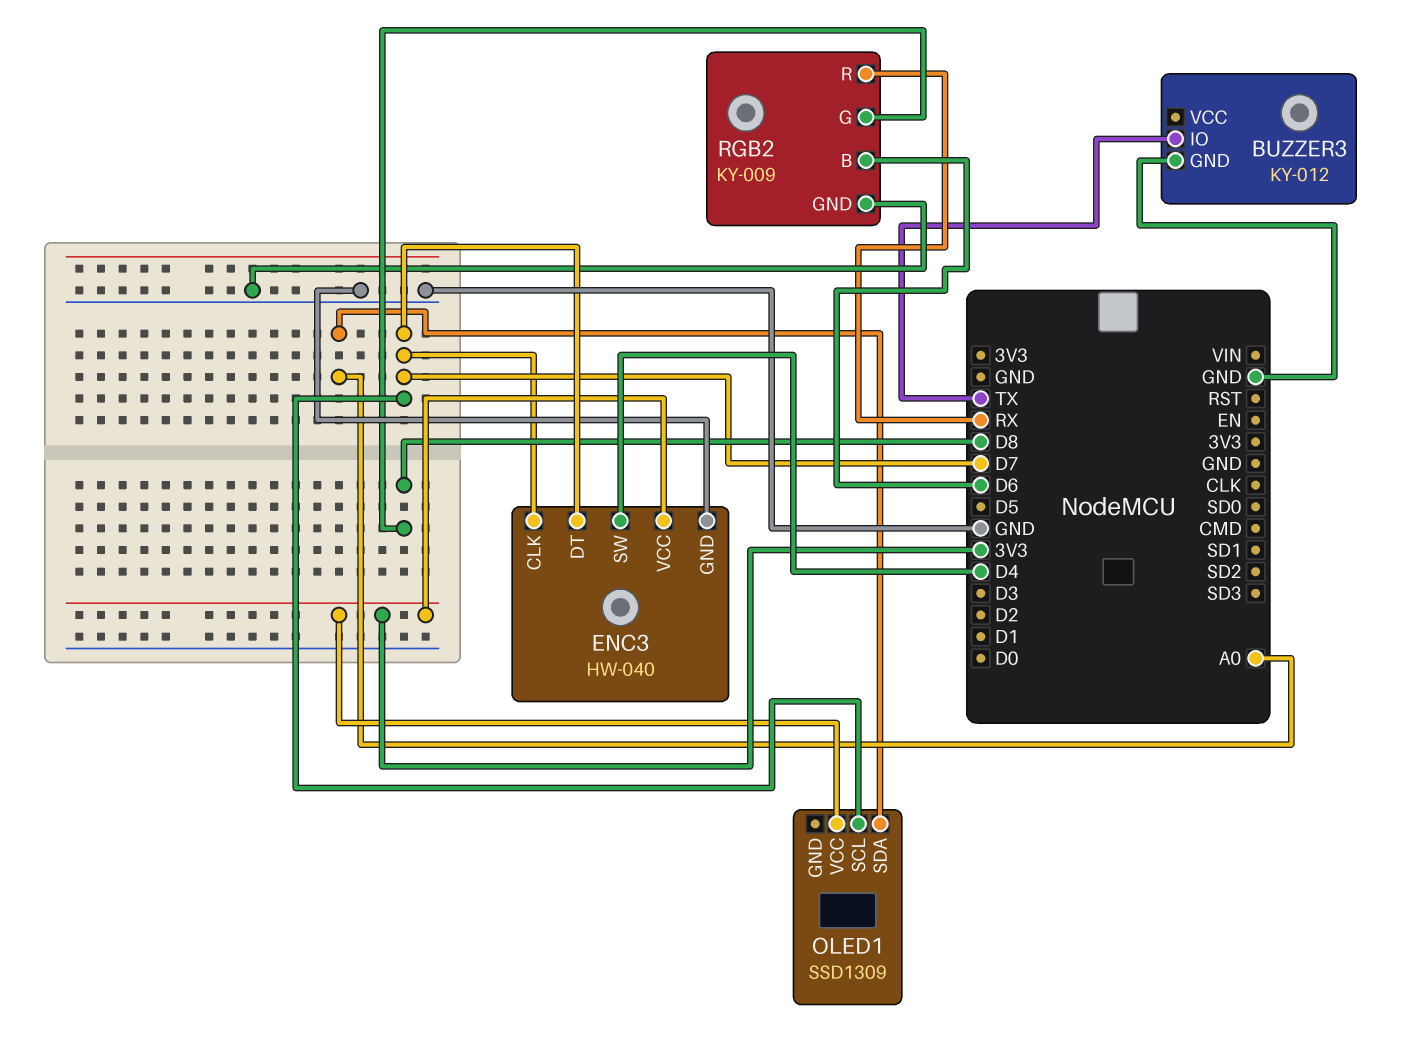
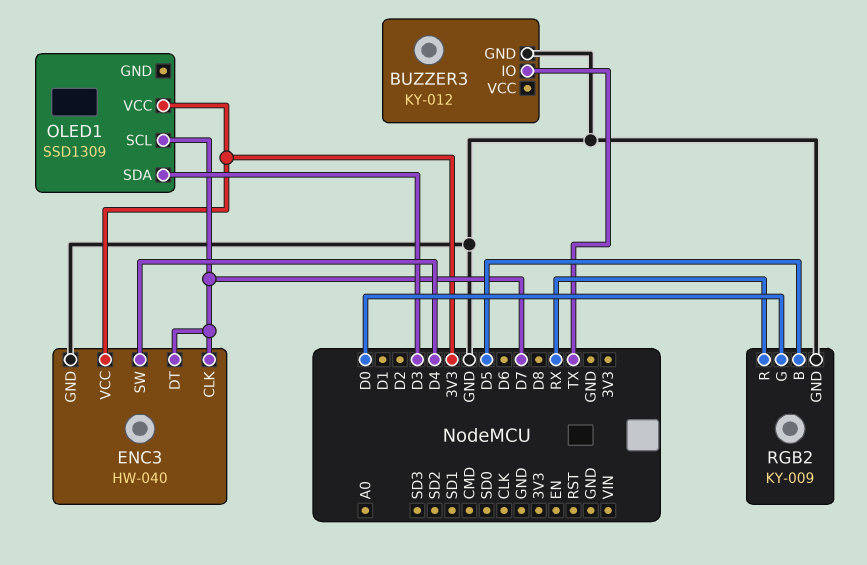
OLED1 pin SDA: A0 -> D3
RGB2 pin B: D6 -> D5
RGB2 pin G: D8 -> D0

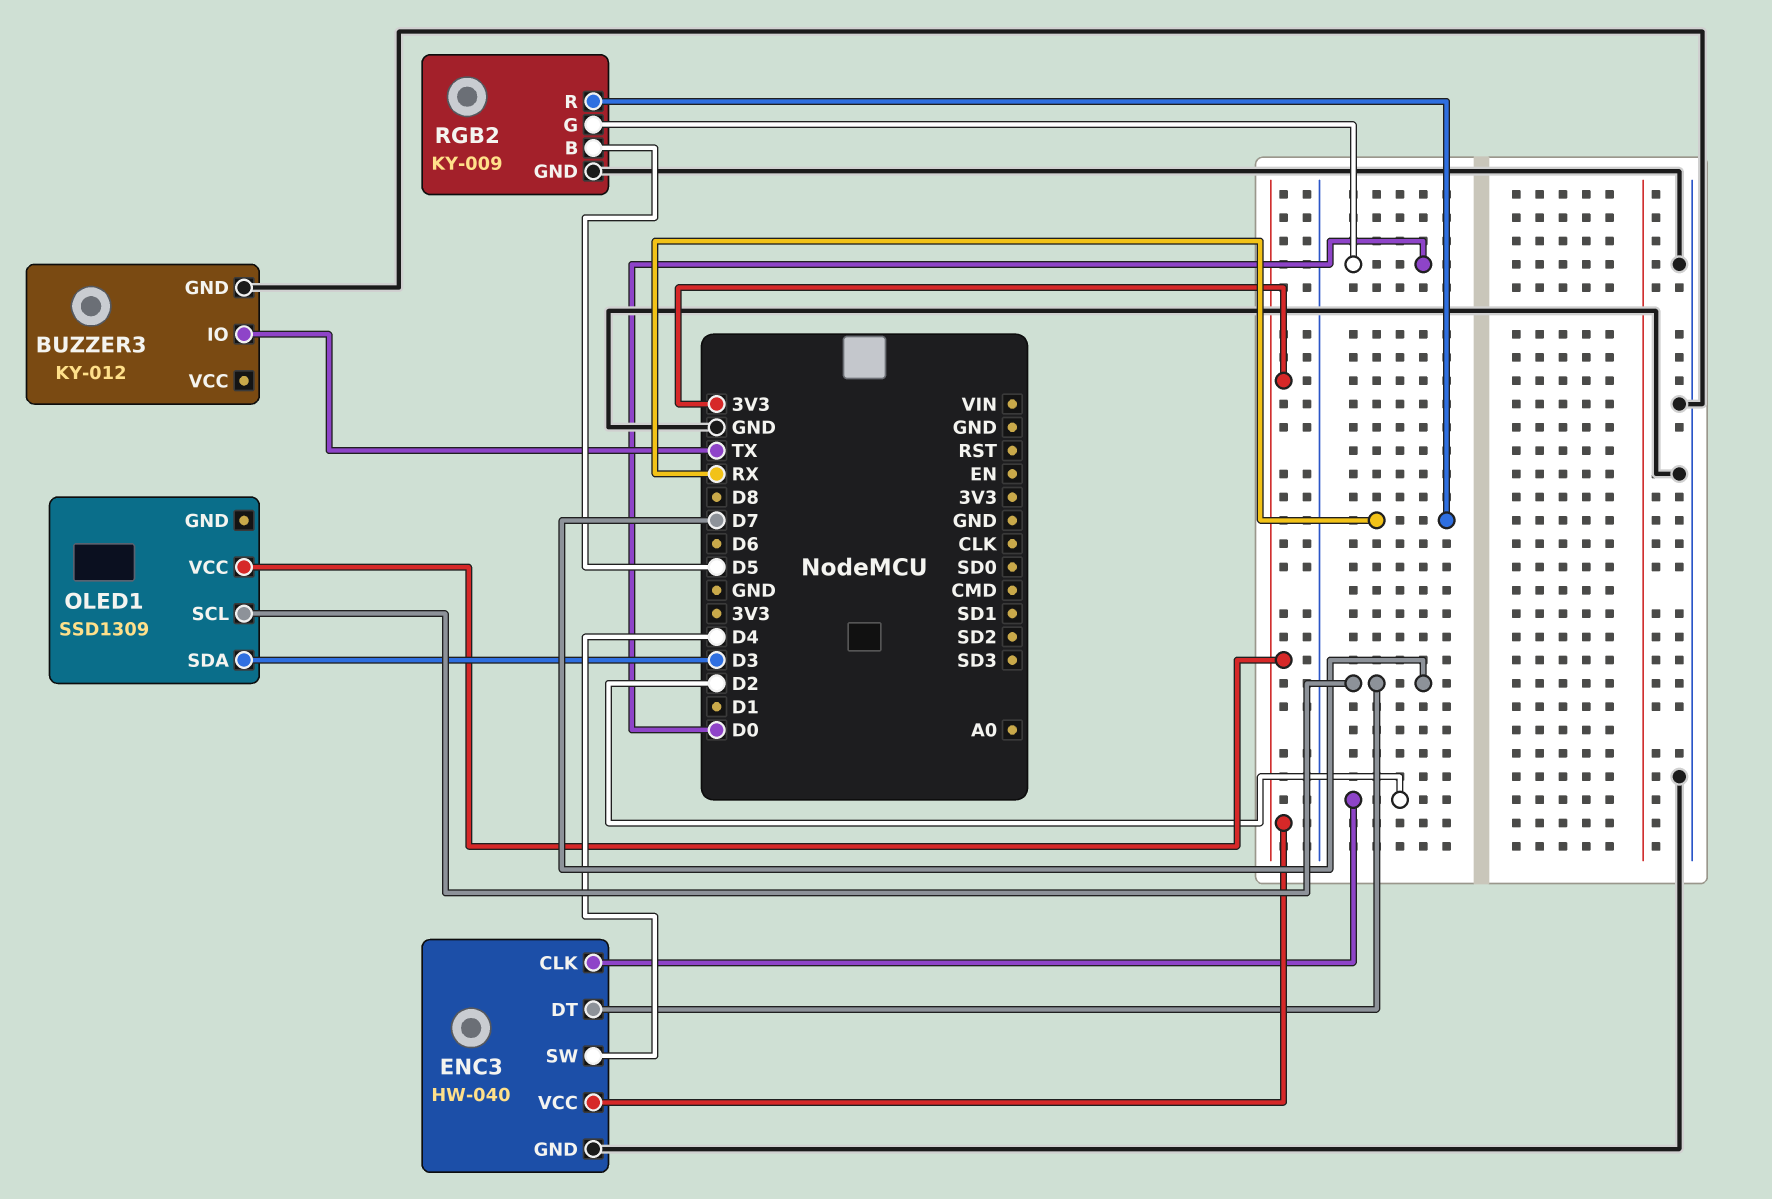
ENC3 pin CLK: D7 -> D2

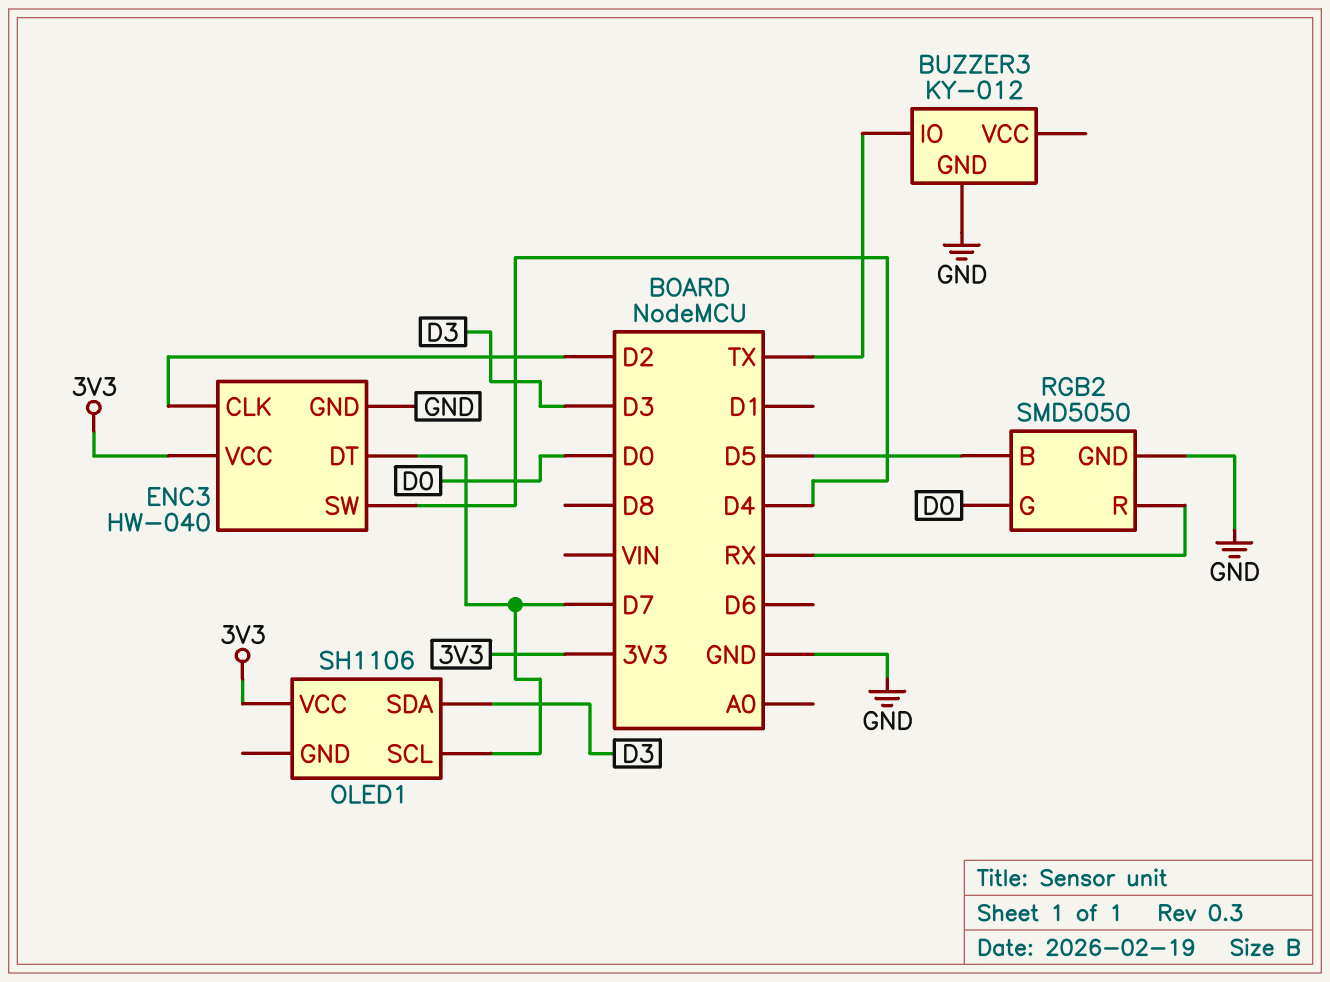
OLED1: SSD1309 -> SH1106
RGB2: KY-009 -> SMD5050

